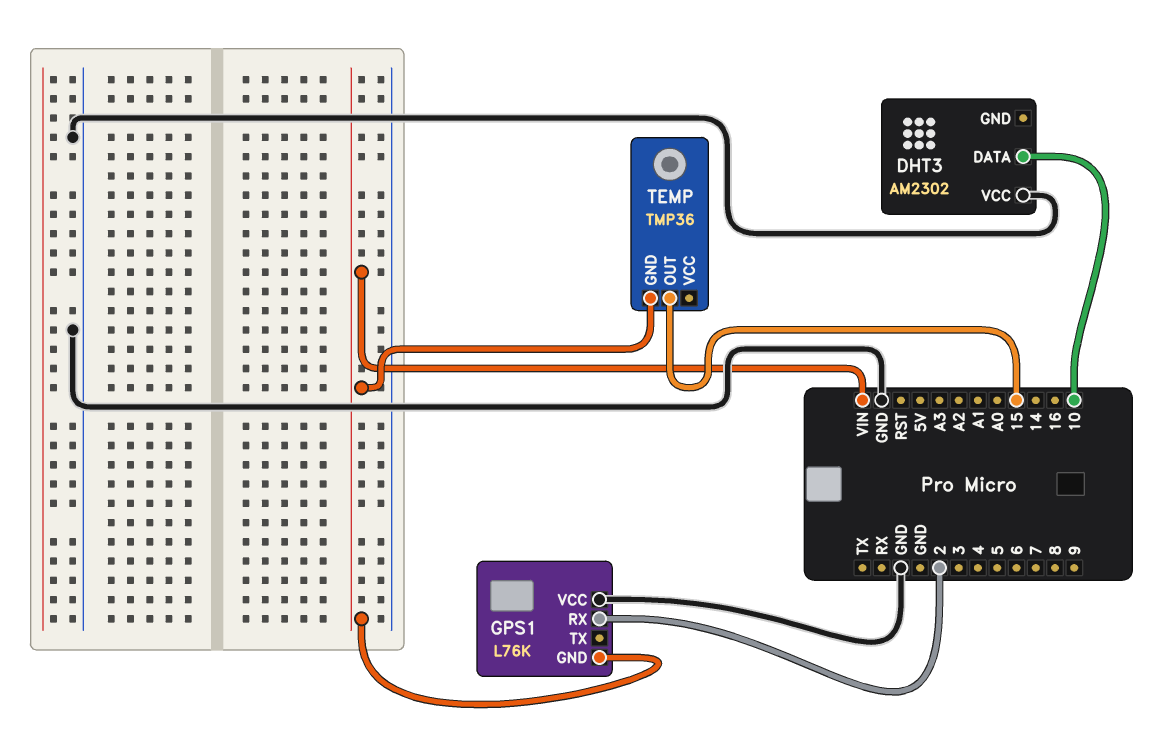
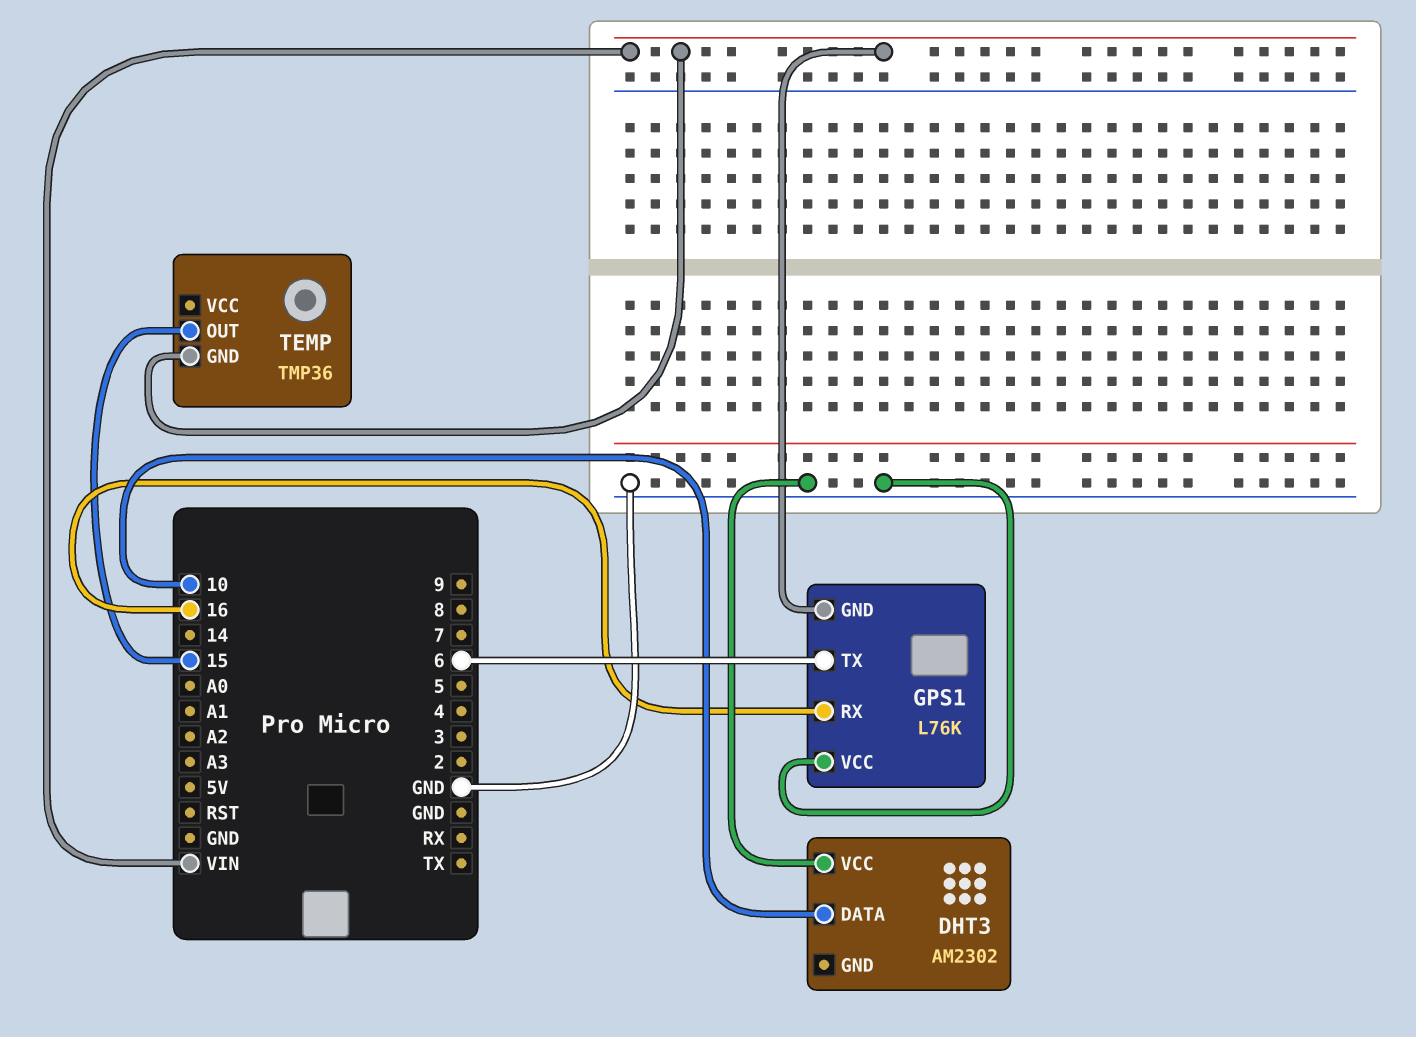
GPS1 pin RX: 2 -> 16
GPS1 pin TX: none -> 6

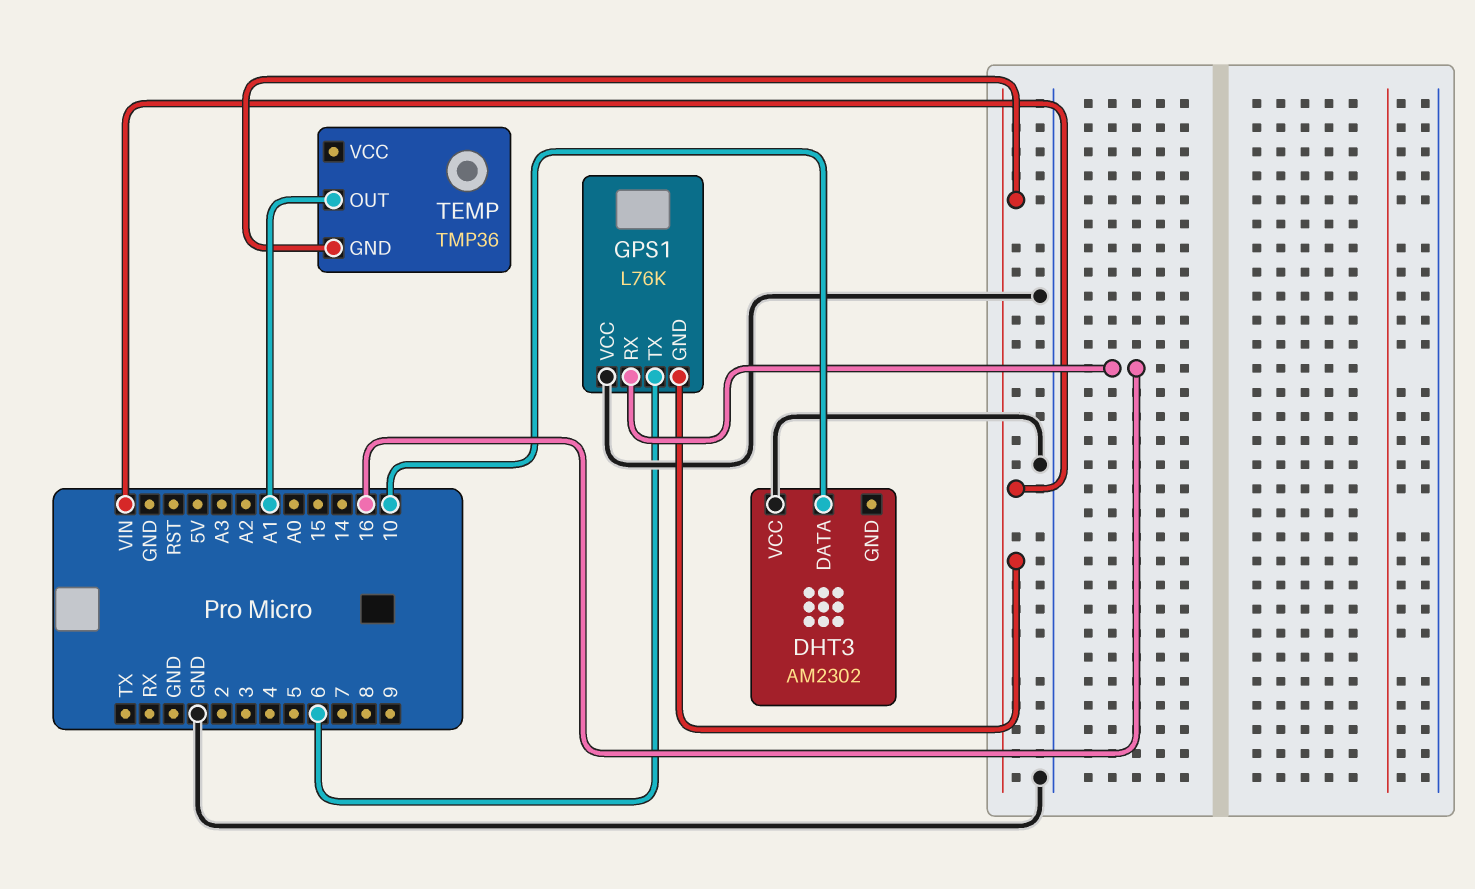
TEMP pin OUT: 15 -> A1

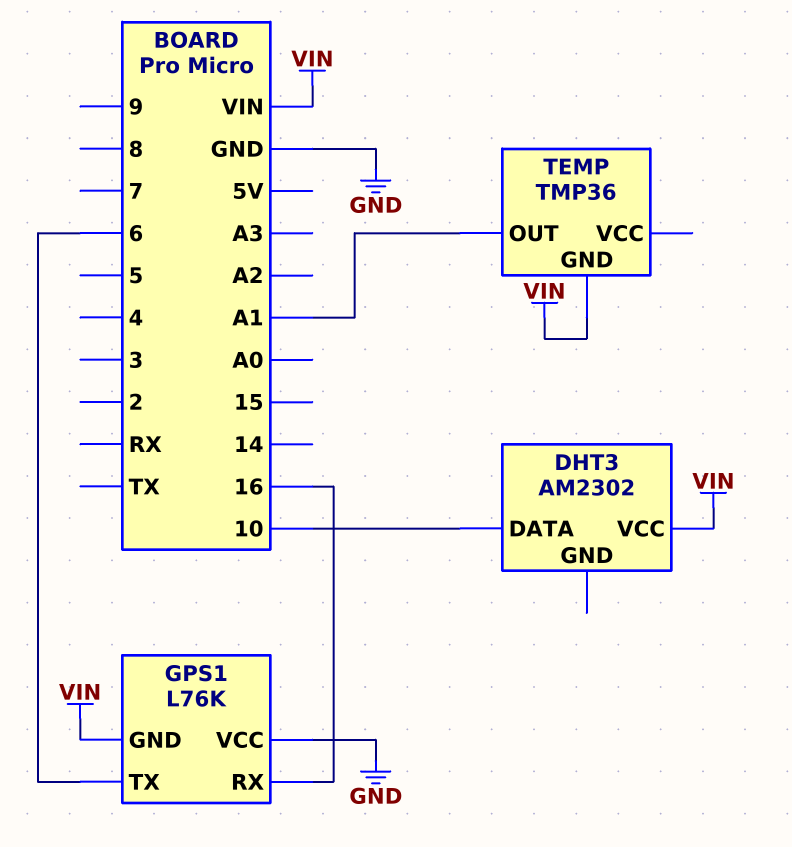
DHT3 pin VCC: GND -> VIN

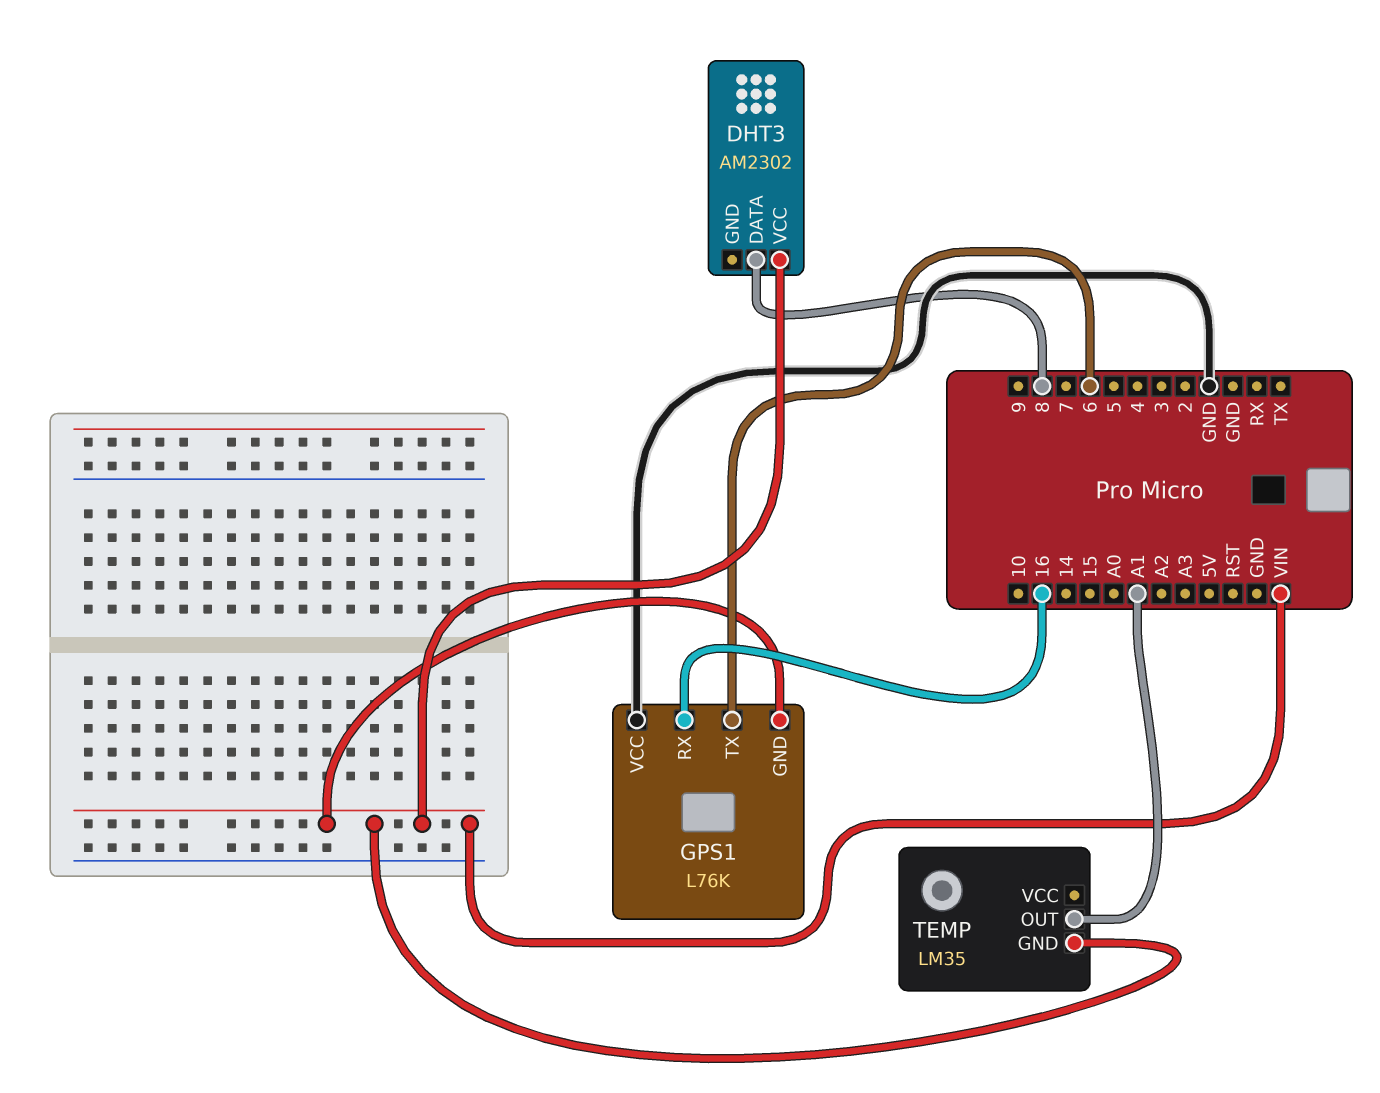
DHT3 pin DATA: 10 -> 8
TEMP: TMP36 -> LM35

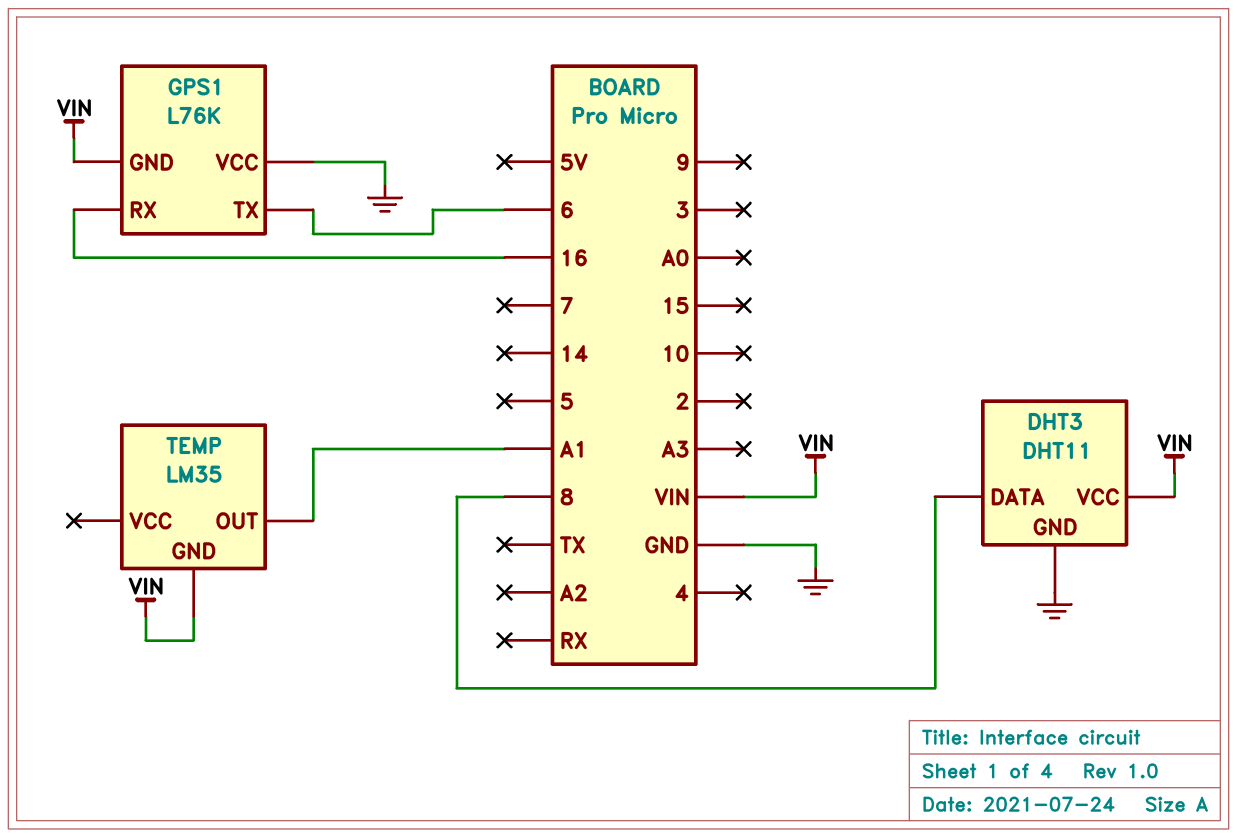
DHT3: AM2302 -> DHT11
DHT3 pin GND: none -> GND

